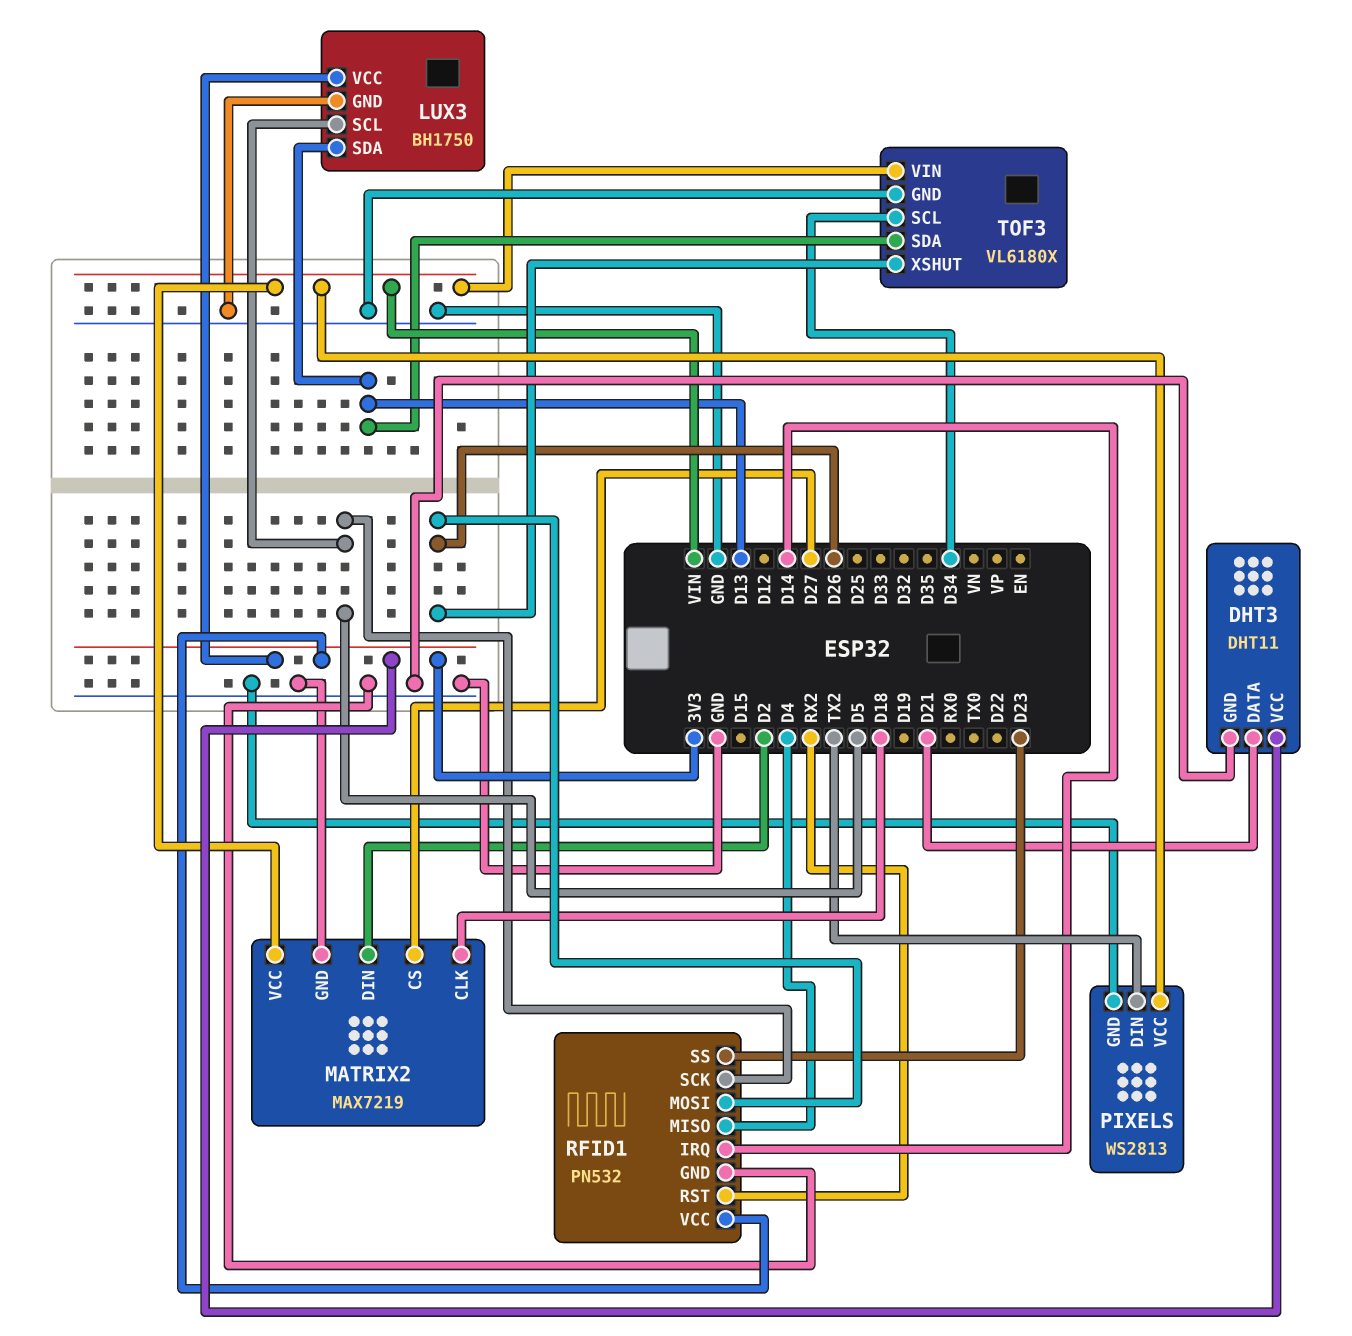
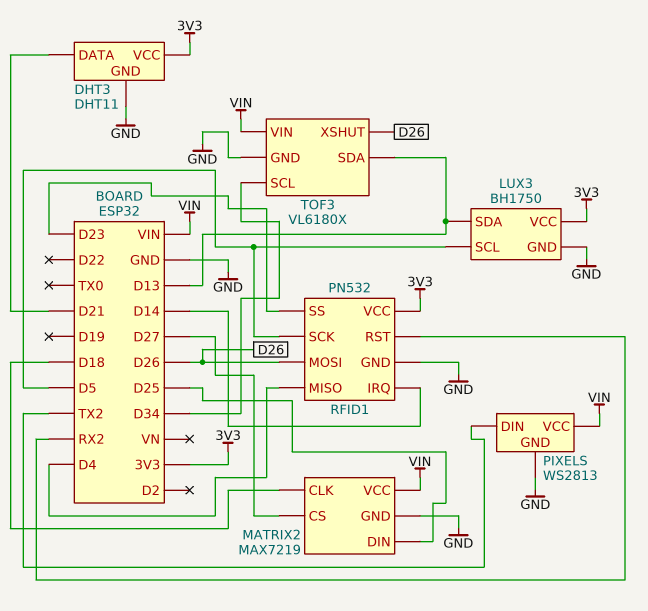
MATRIX2 pin DIN: D2 -> D25

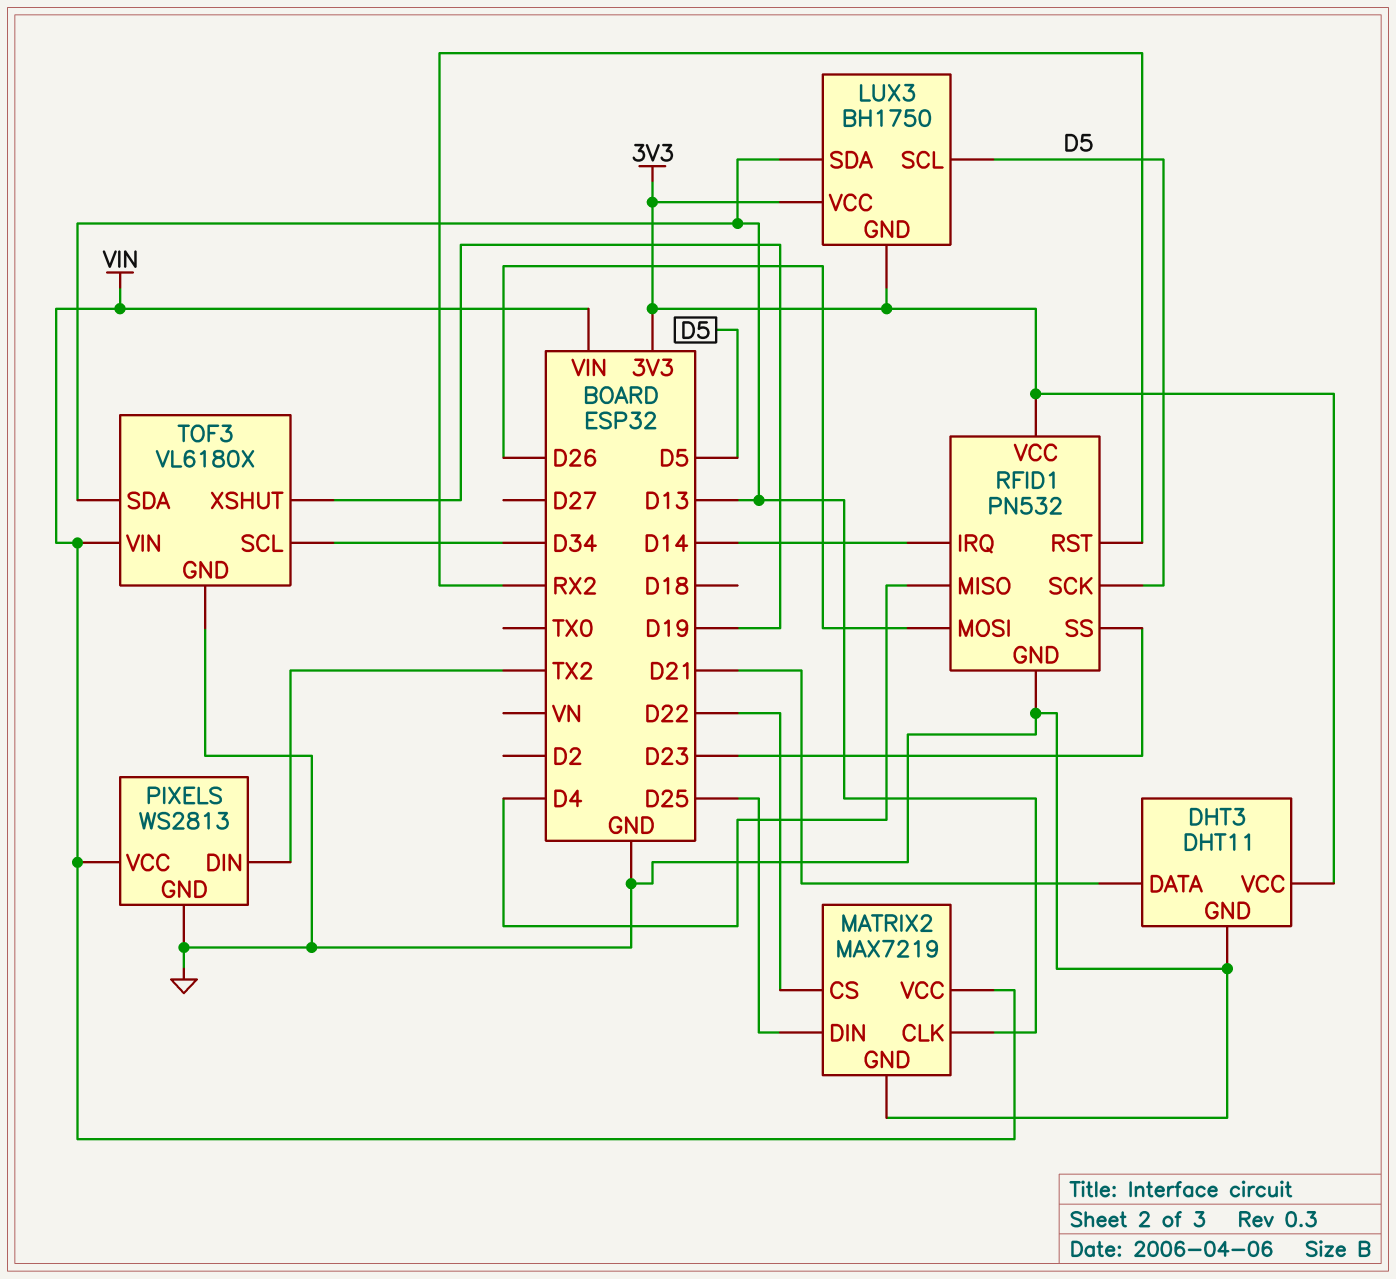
LUX3 pin GND: GND -> 3V3
MATRIX2 pin CLK: D18 -> D13
MATRIX2 pin CS: D27 -> D22
TOF3 pin XSHUT: D26 -> D19

